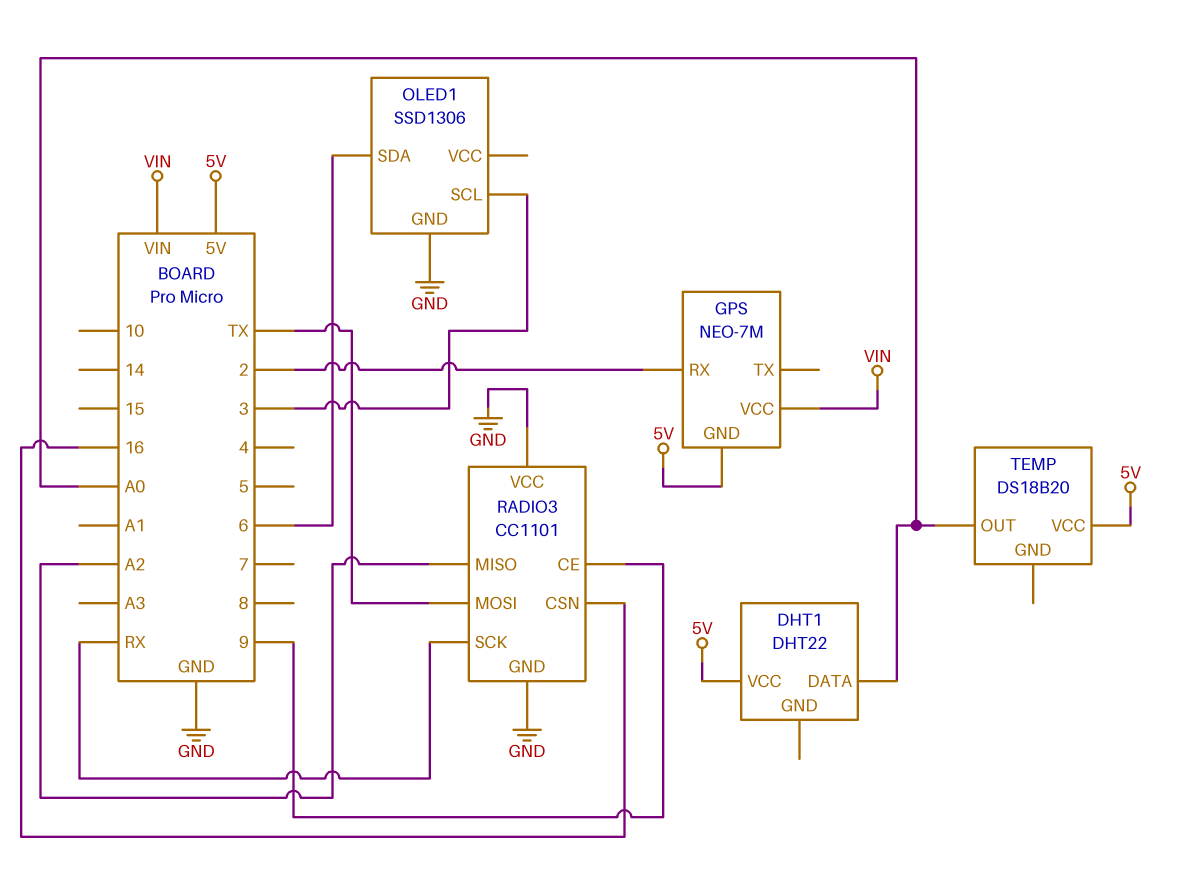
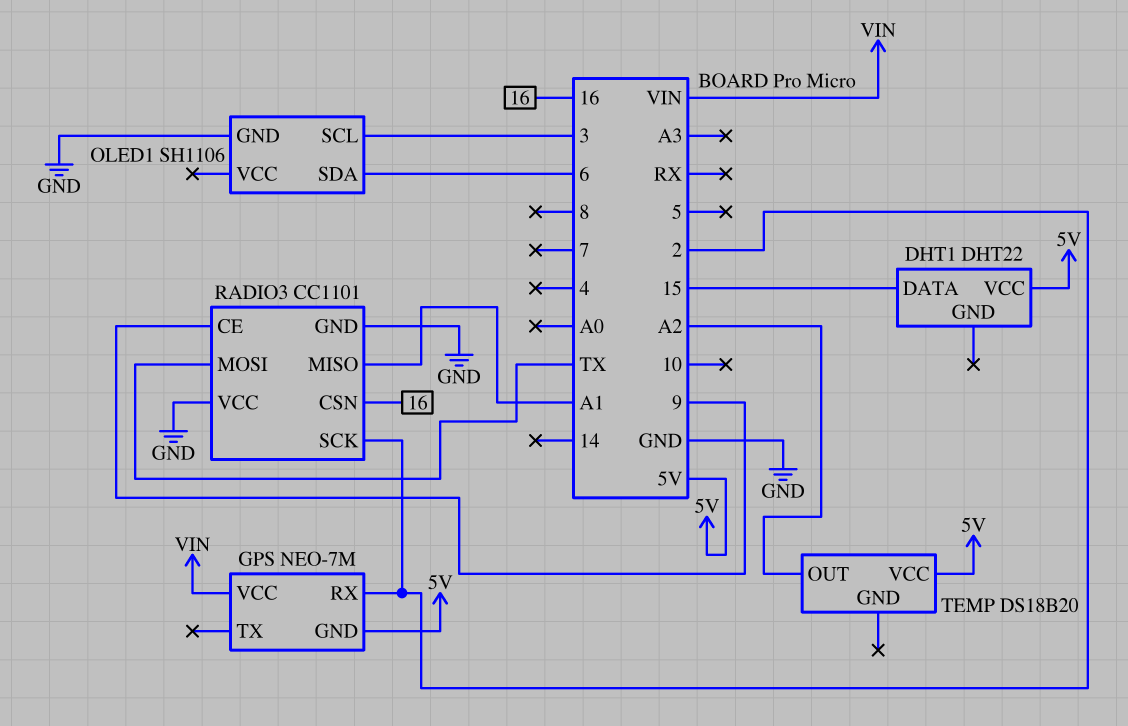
DHT1 pin DATA: A0 -> 15
OLED1: SSD1306 -> SH1106
RADIO3 pin MISO: A2 -> A1
RADIO3 pin SCK: RX -> 2
TEMP pin OUT: A0 -> A2

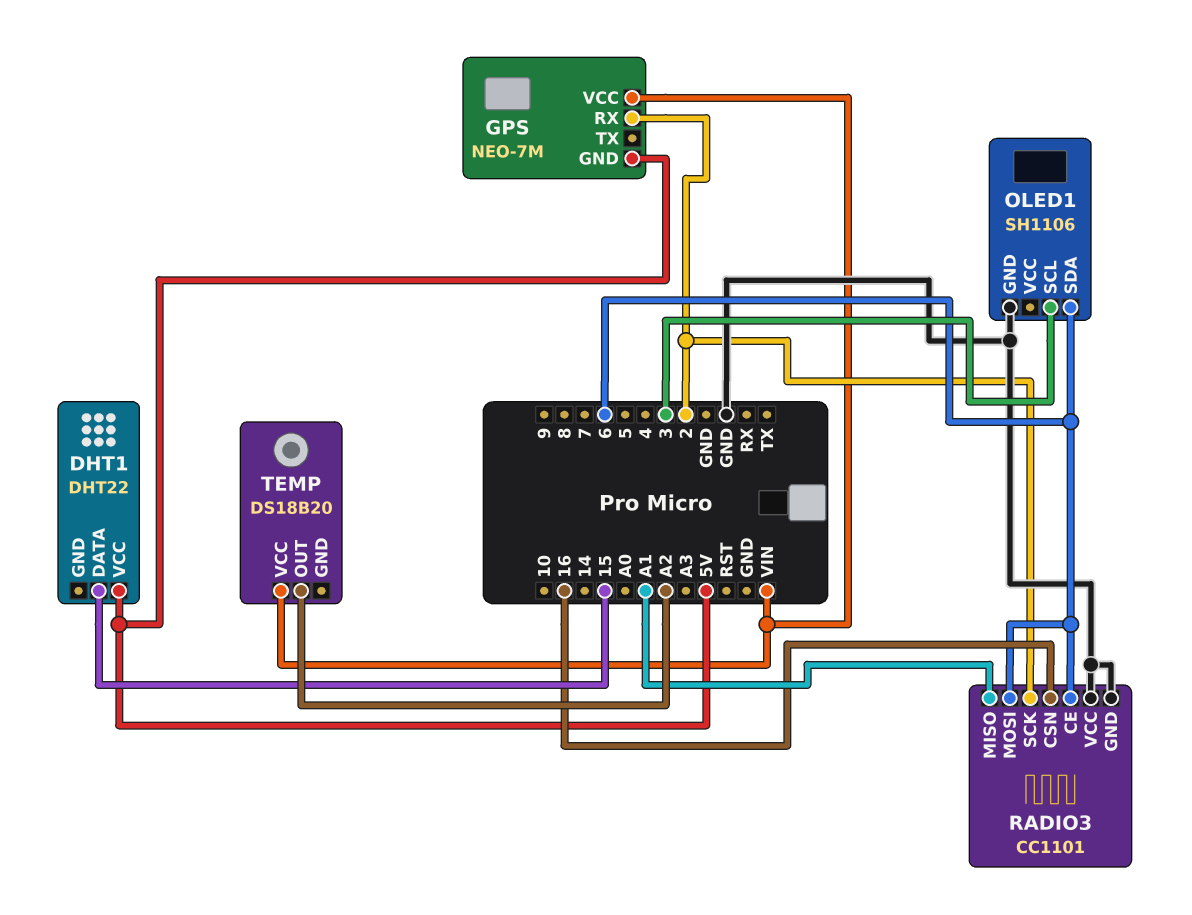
RADIO3 pin CE: 9 -> 6
RADIO3 pin MOSI: TX -> 6
TEMP pin VCC: 5V -> VIN

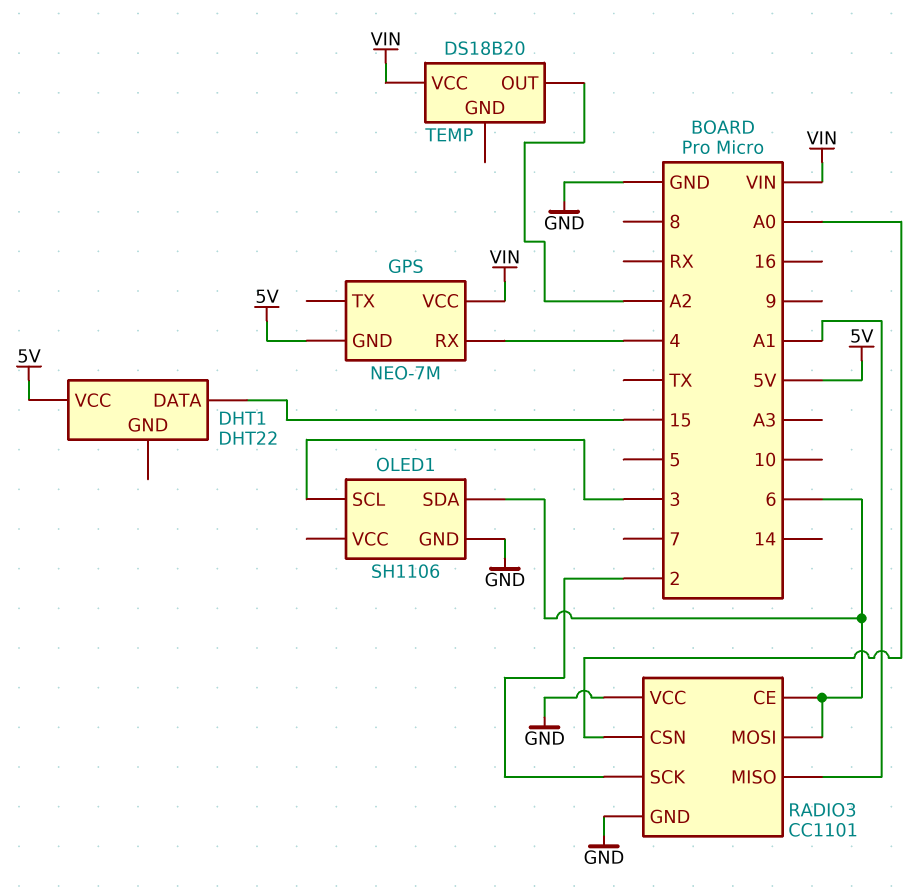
GPS pin RX: 2 -> 4
RADIO3 pin CSN: 16 -> A0

